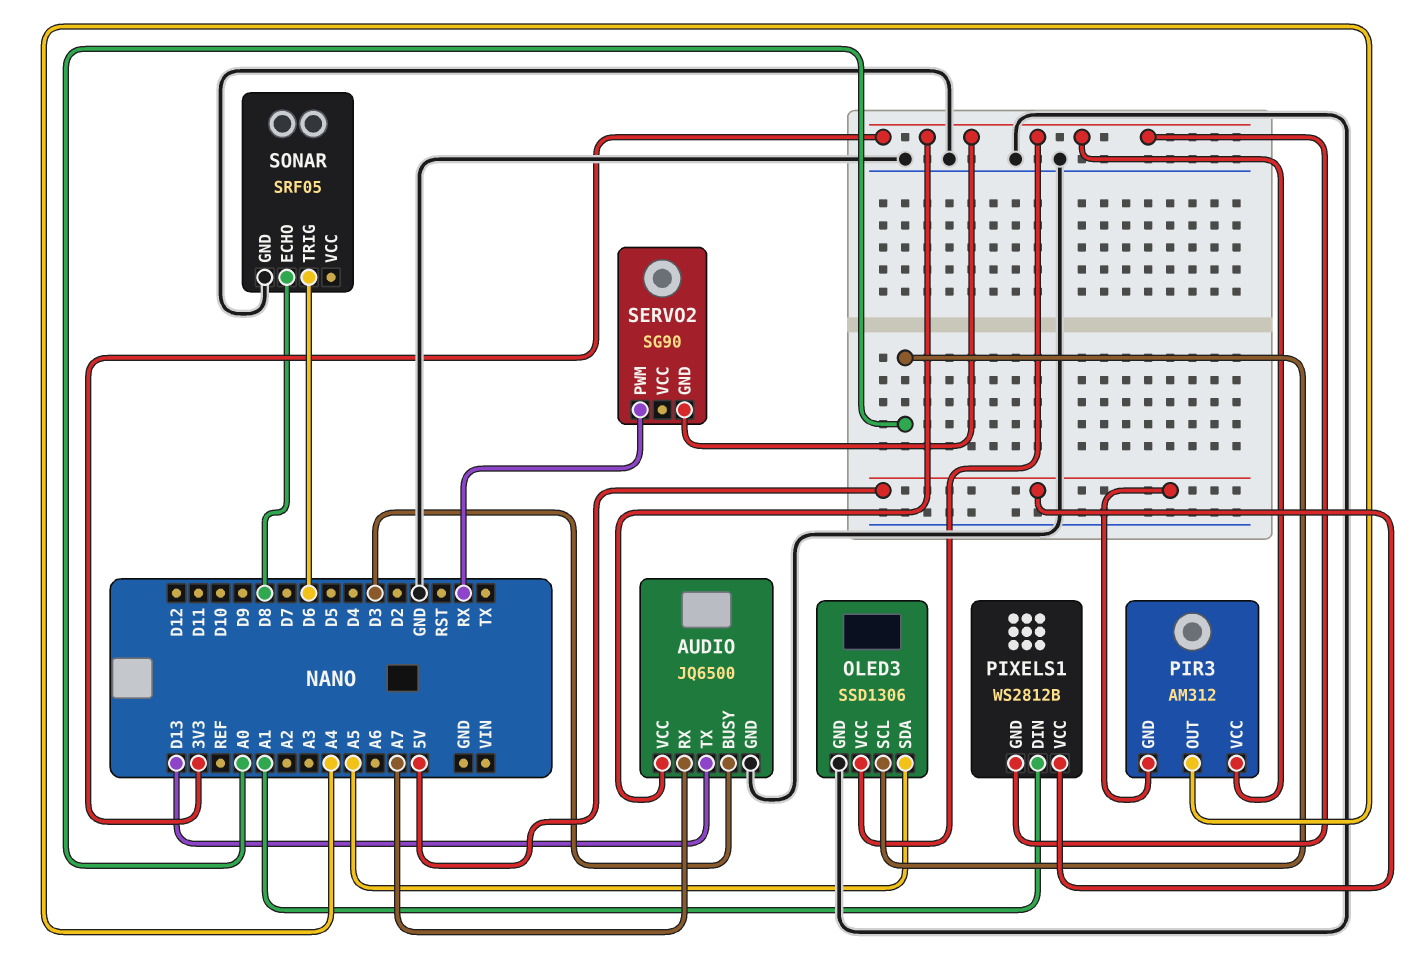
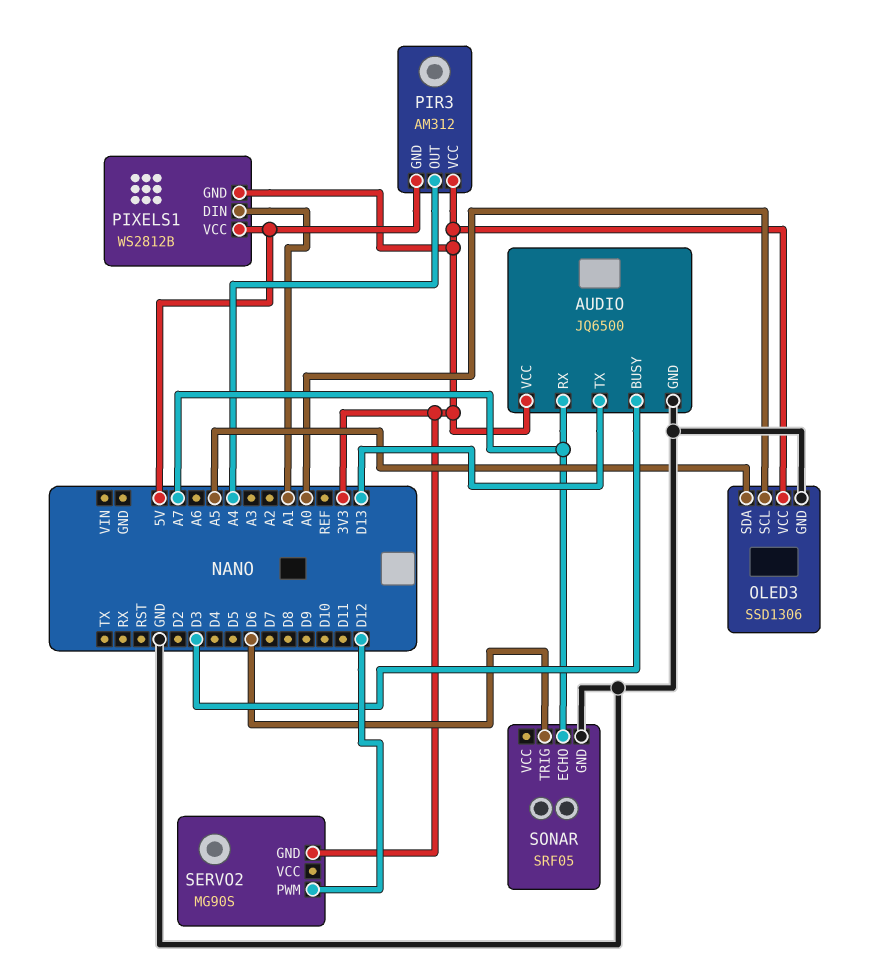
SERVO2: SG90 -> MG90S
SERVO2 pin PWM: RX -> D12
SONAR pin ECHO: D8 -> A7

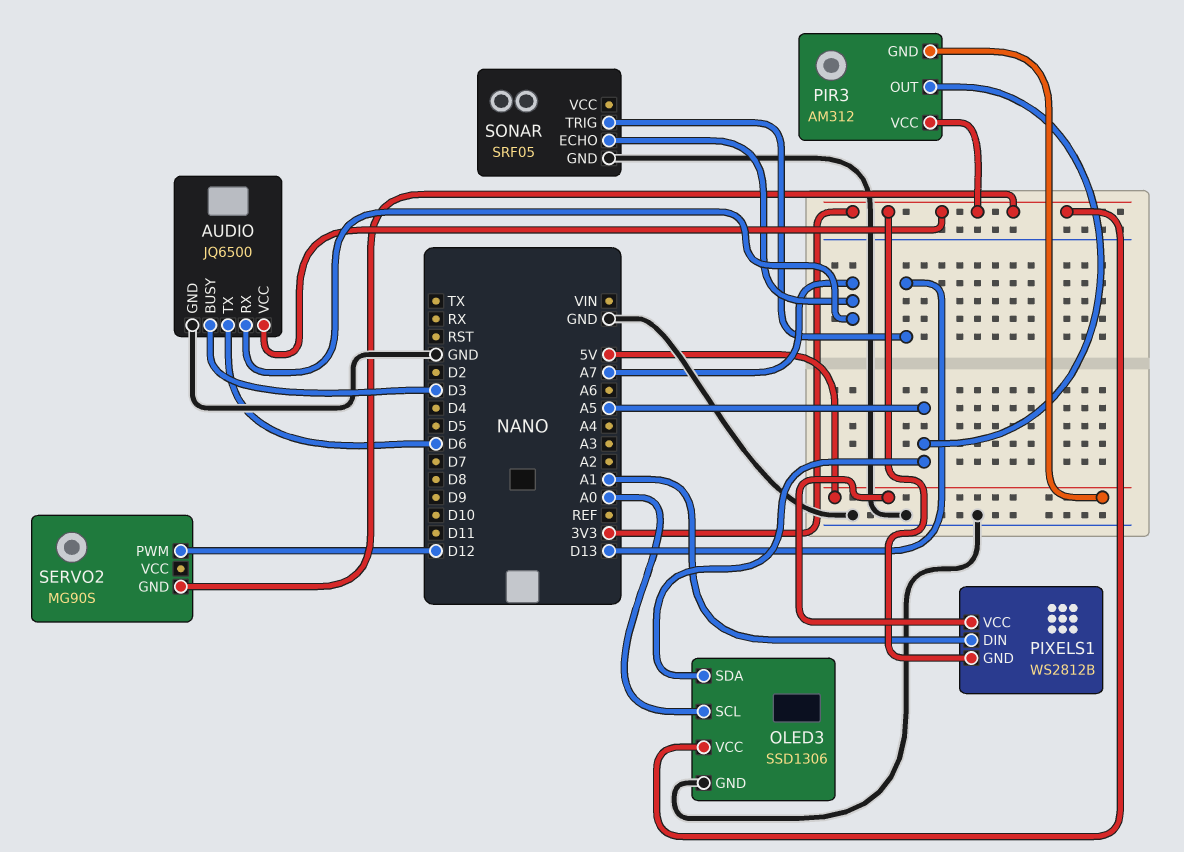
AUDIO pin TX: D13 -> D6
PIR3 pin OUT: A4 -> A5
SONAR pin TRIG: D6 -> D13

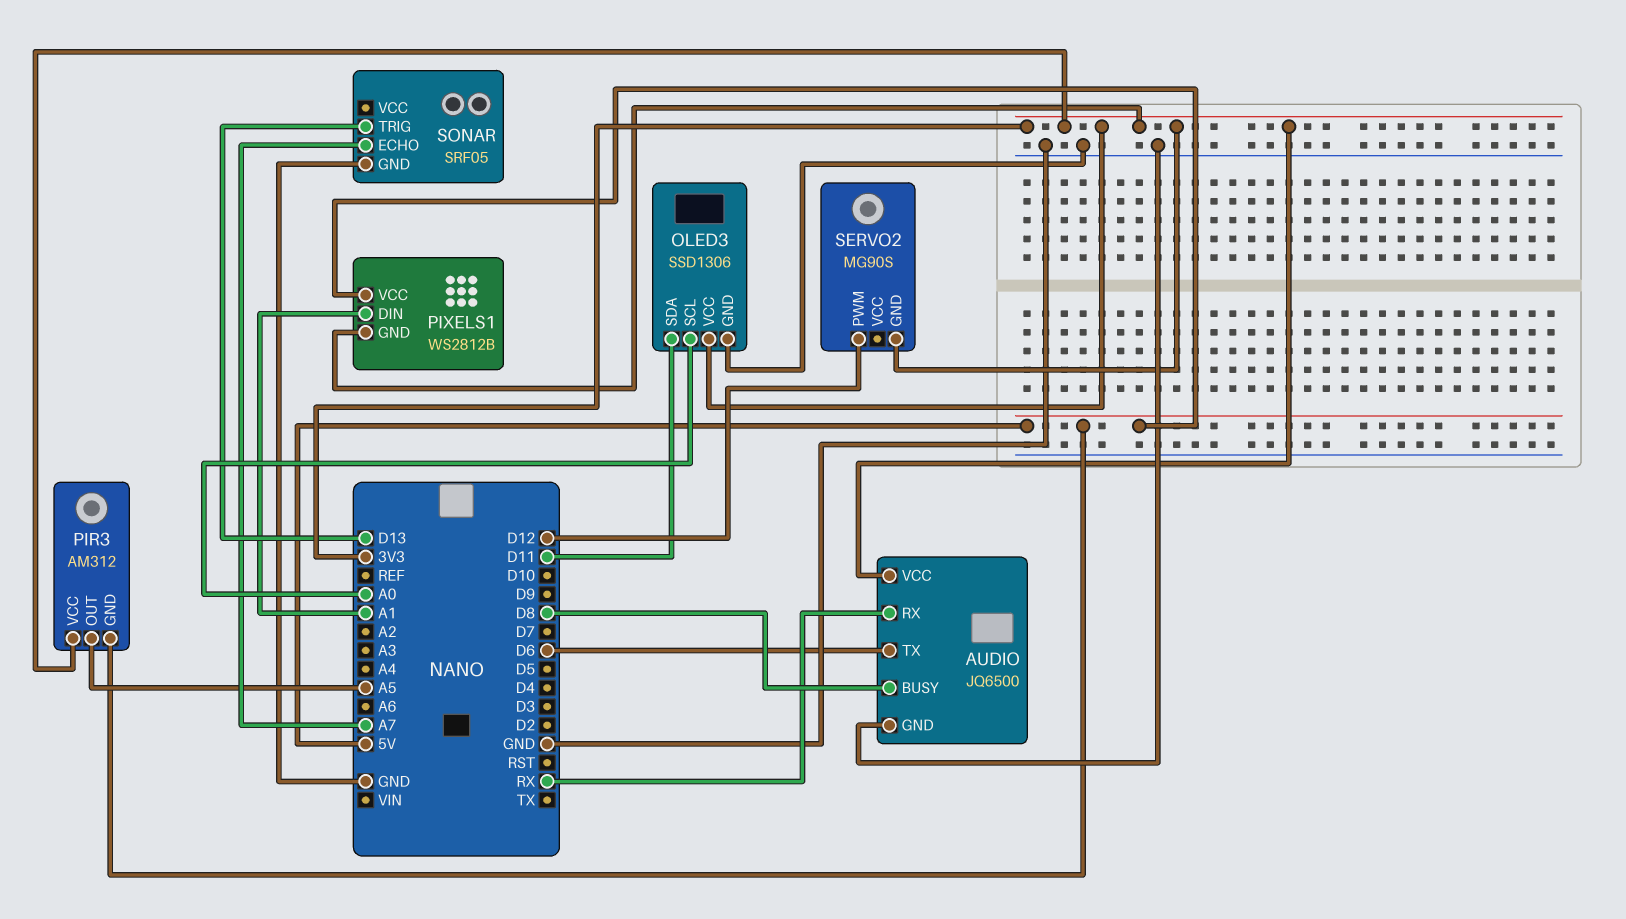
AUDIO pin BUSY: D3 -> D8
AUDIO pin RX: A7 -> RX
OLED3 pin SDA: A5 -> D11

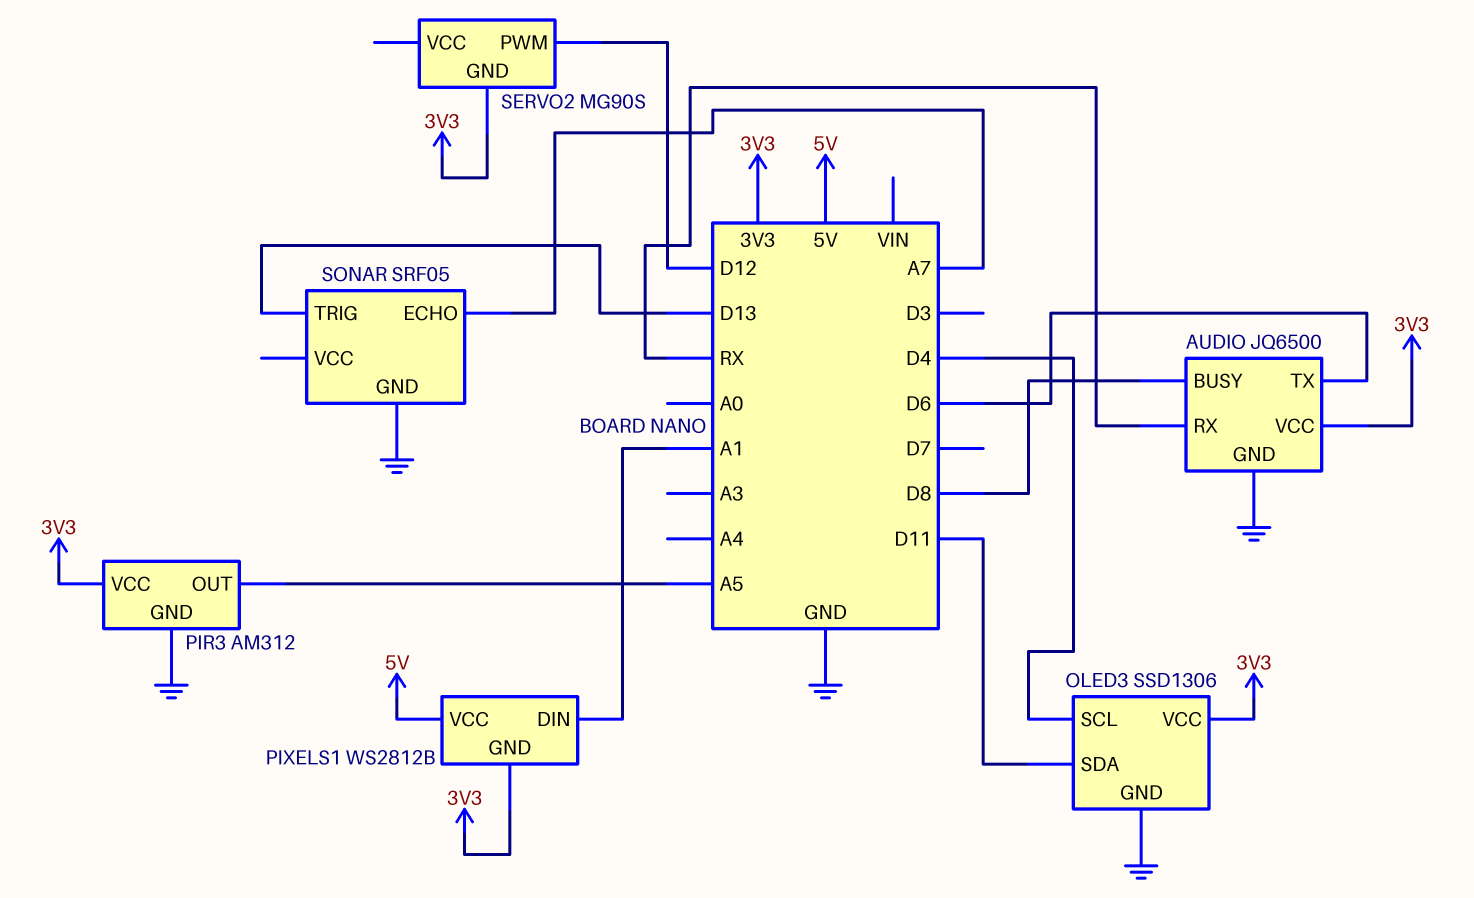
OLED3 pin SCL: A0 -> D4
PIR3 pin GND: 5V -> GND

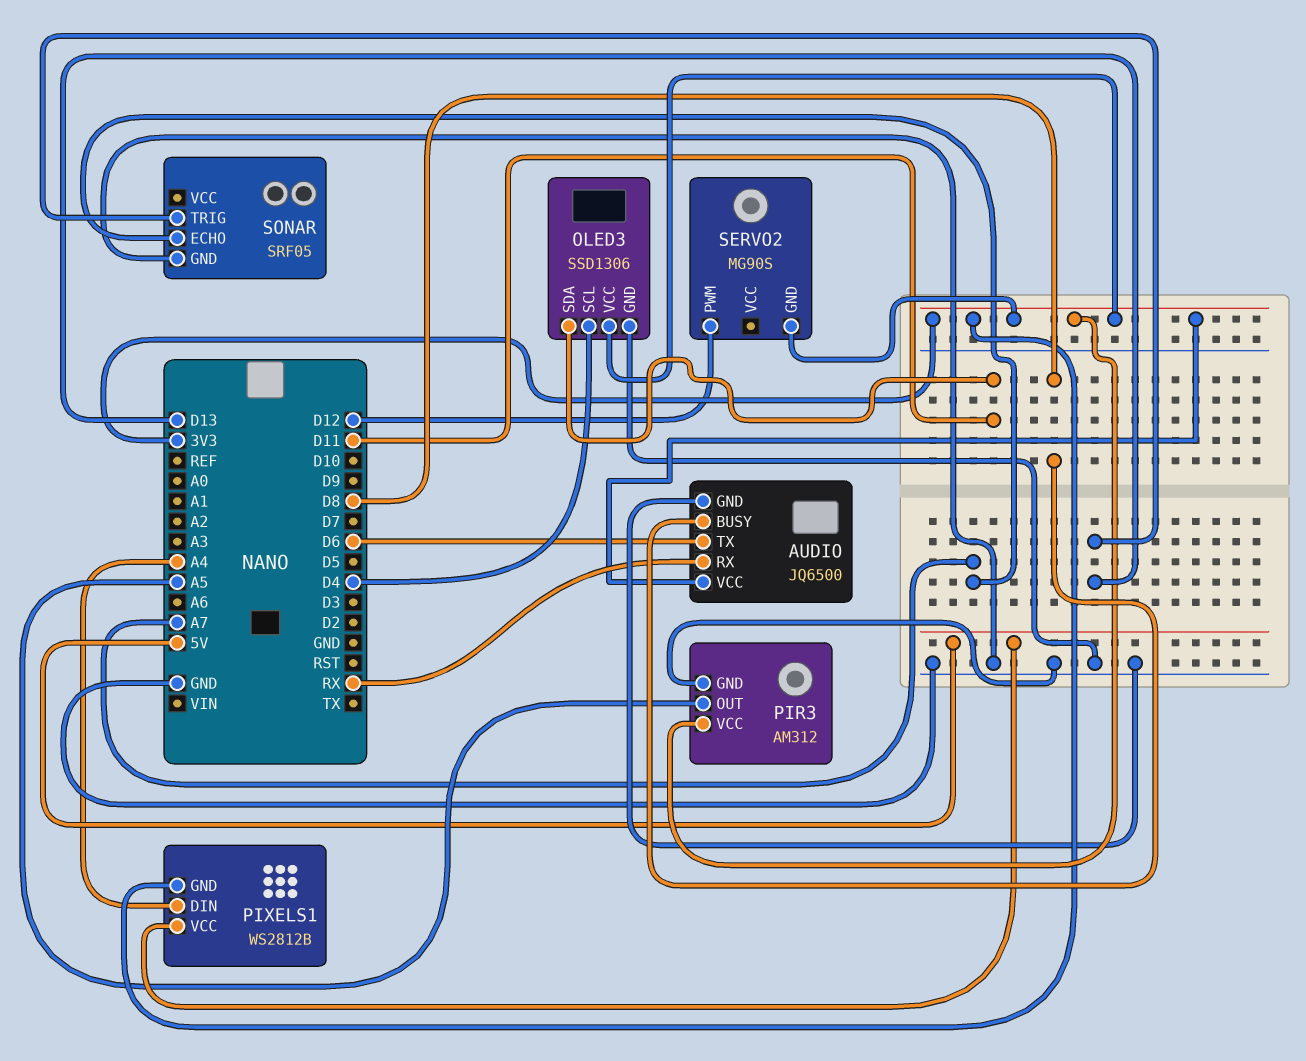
PIXELS1 pin DIN: A1 -> A4

